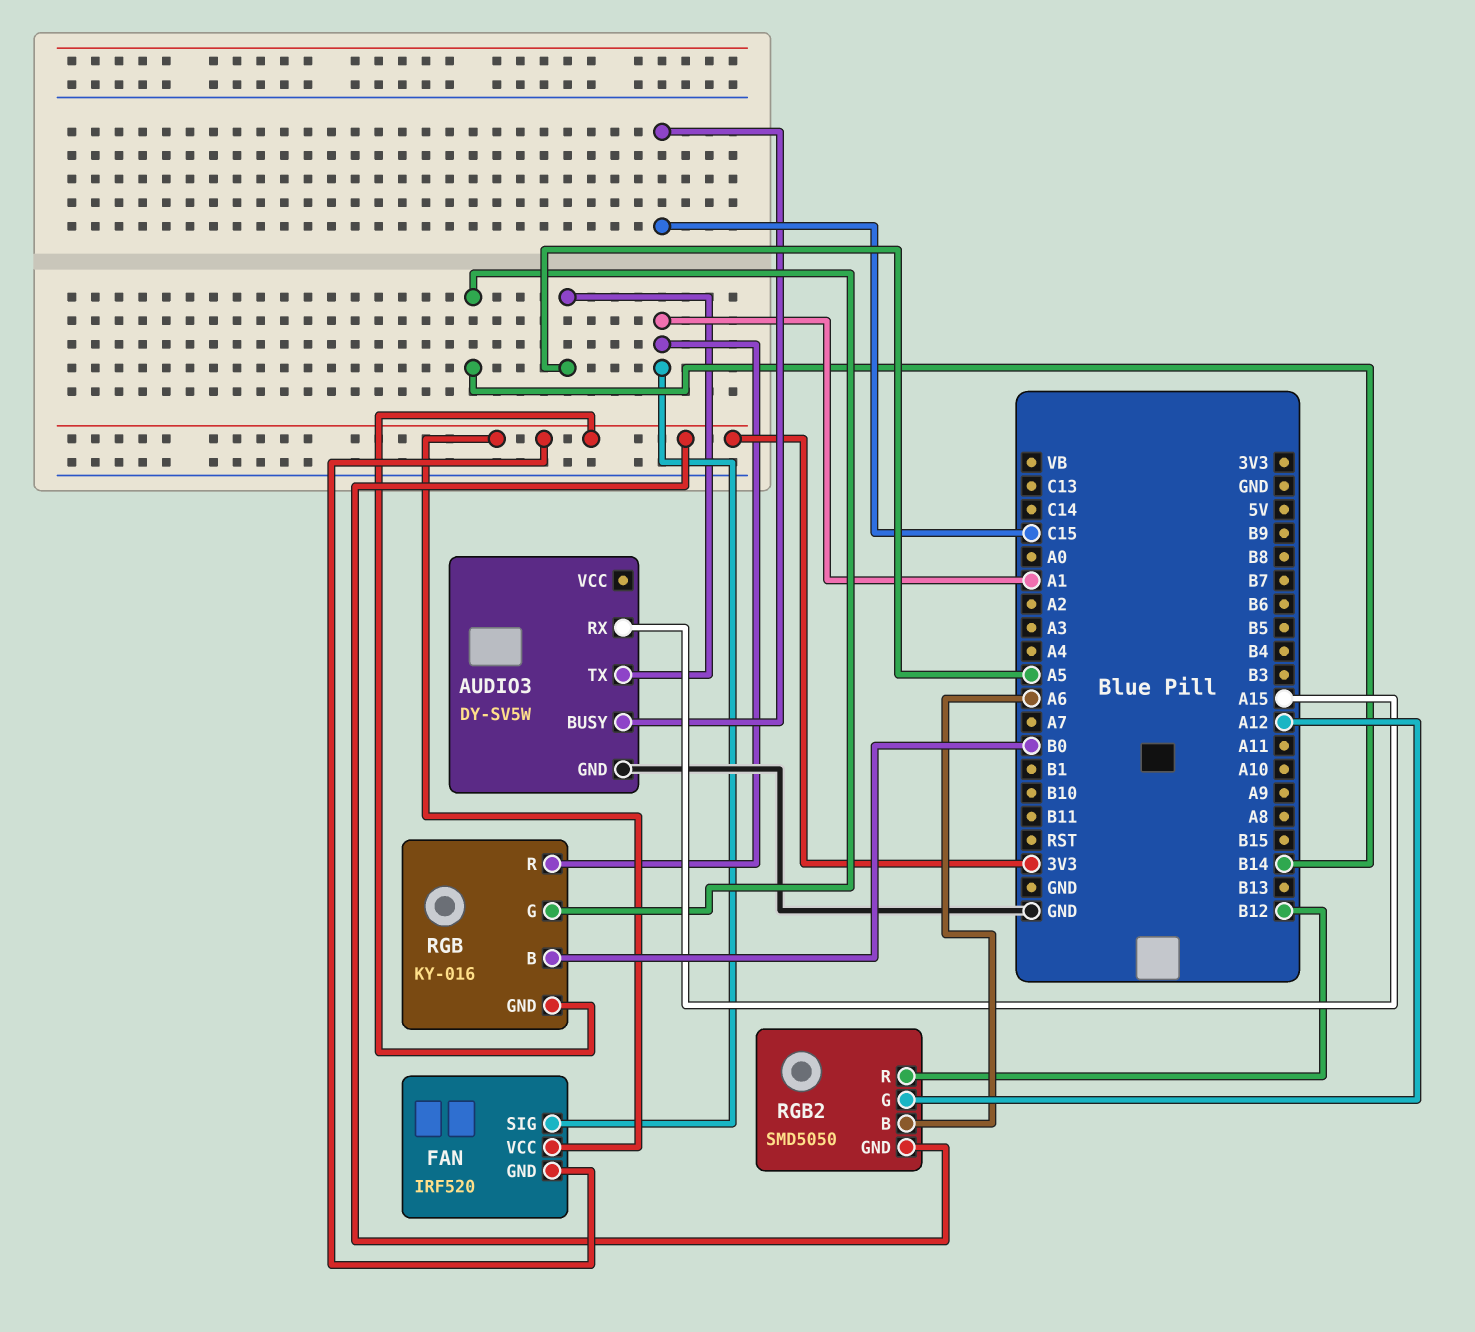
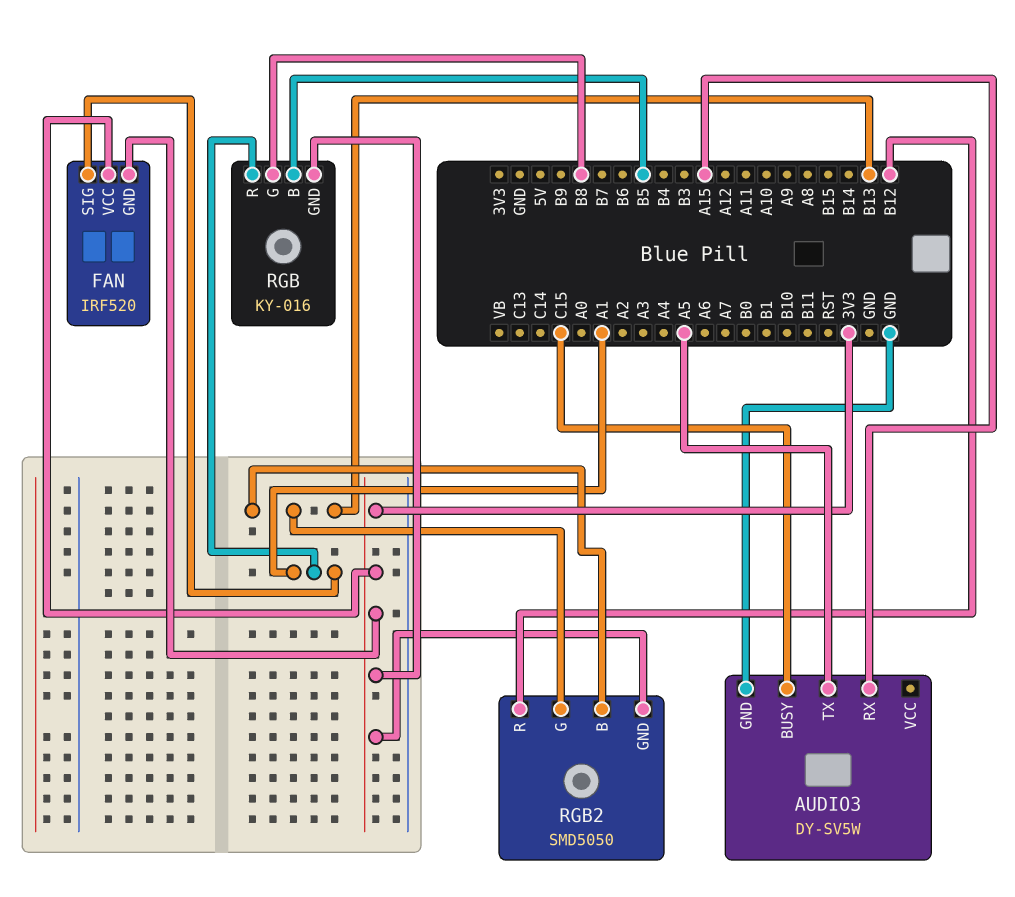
RGB pin B: B0 -> B5
RGB pin G: B14 -> B8
RGB2 pin B: A6 -> B13
RGB2 pin G: A12 -> B13

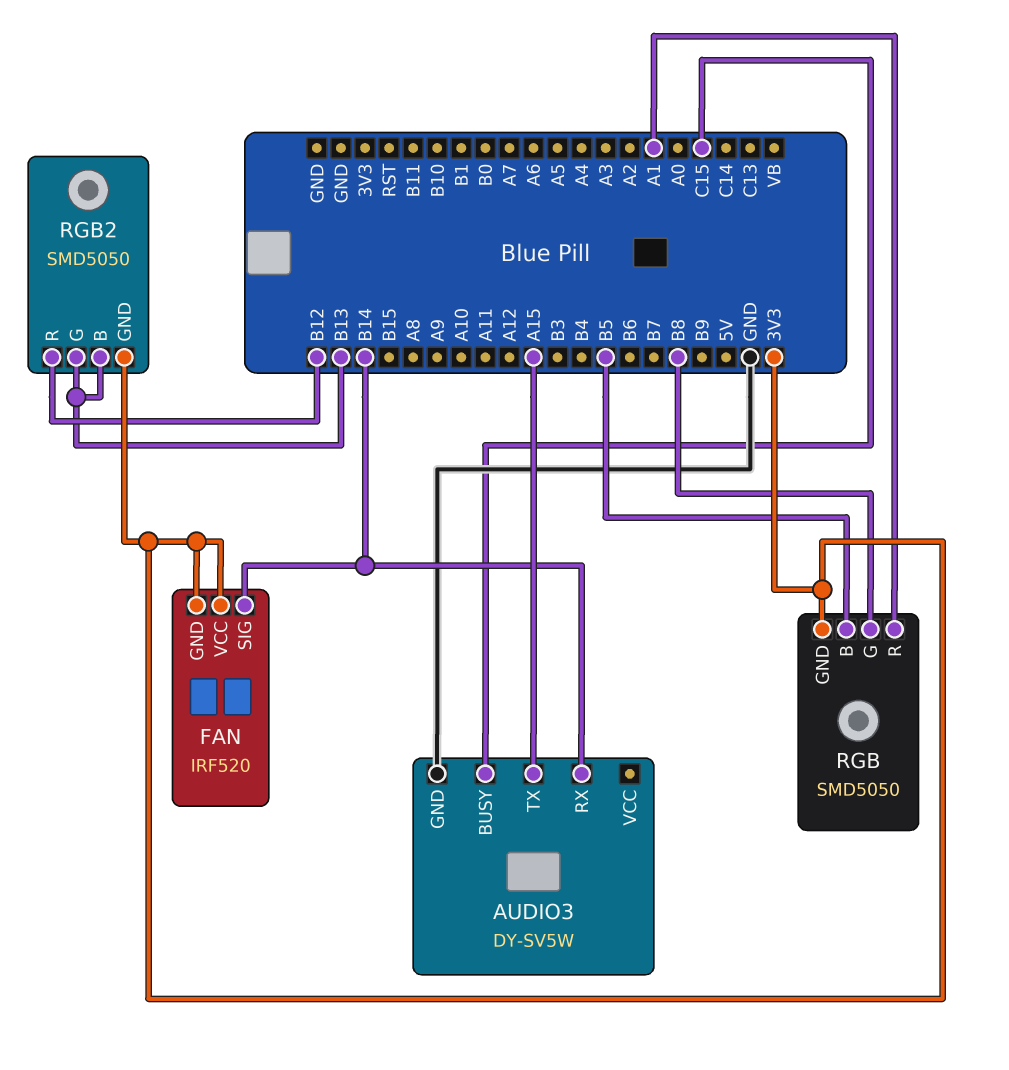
AUDIO3 pin RX: A15 -> B14
AUDIO3 pin TX: A5 -> A15
FAN pin SIG: A1 -> B14
RGB: KY-016 -> SMD5050

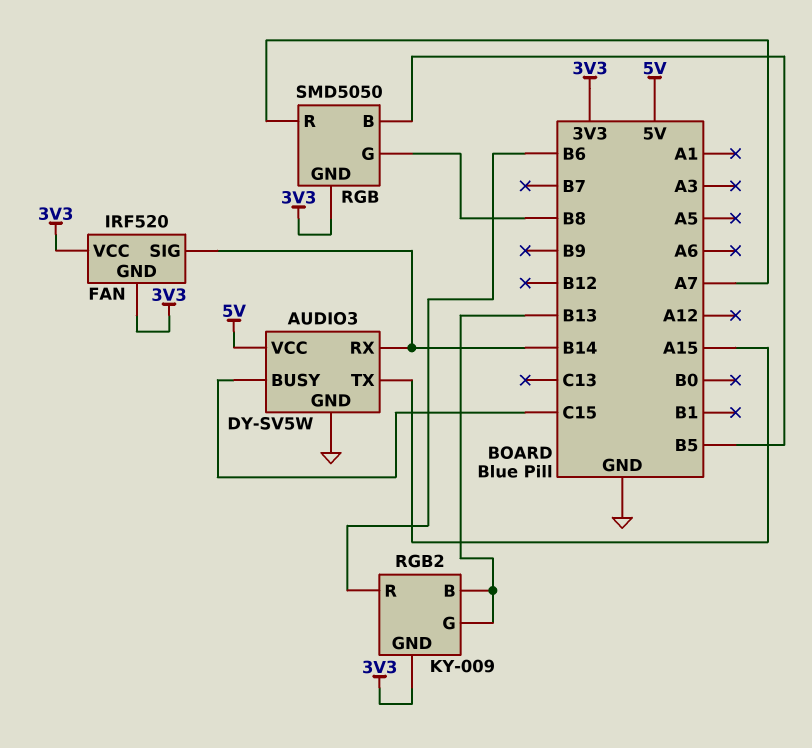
AUDIO3 pin VCC: none -> 5V
RGB pin R: A1 -> A7
RGB2: SMD5050 -> KY-009
RGB2 pin R: B12 -> B6

